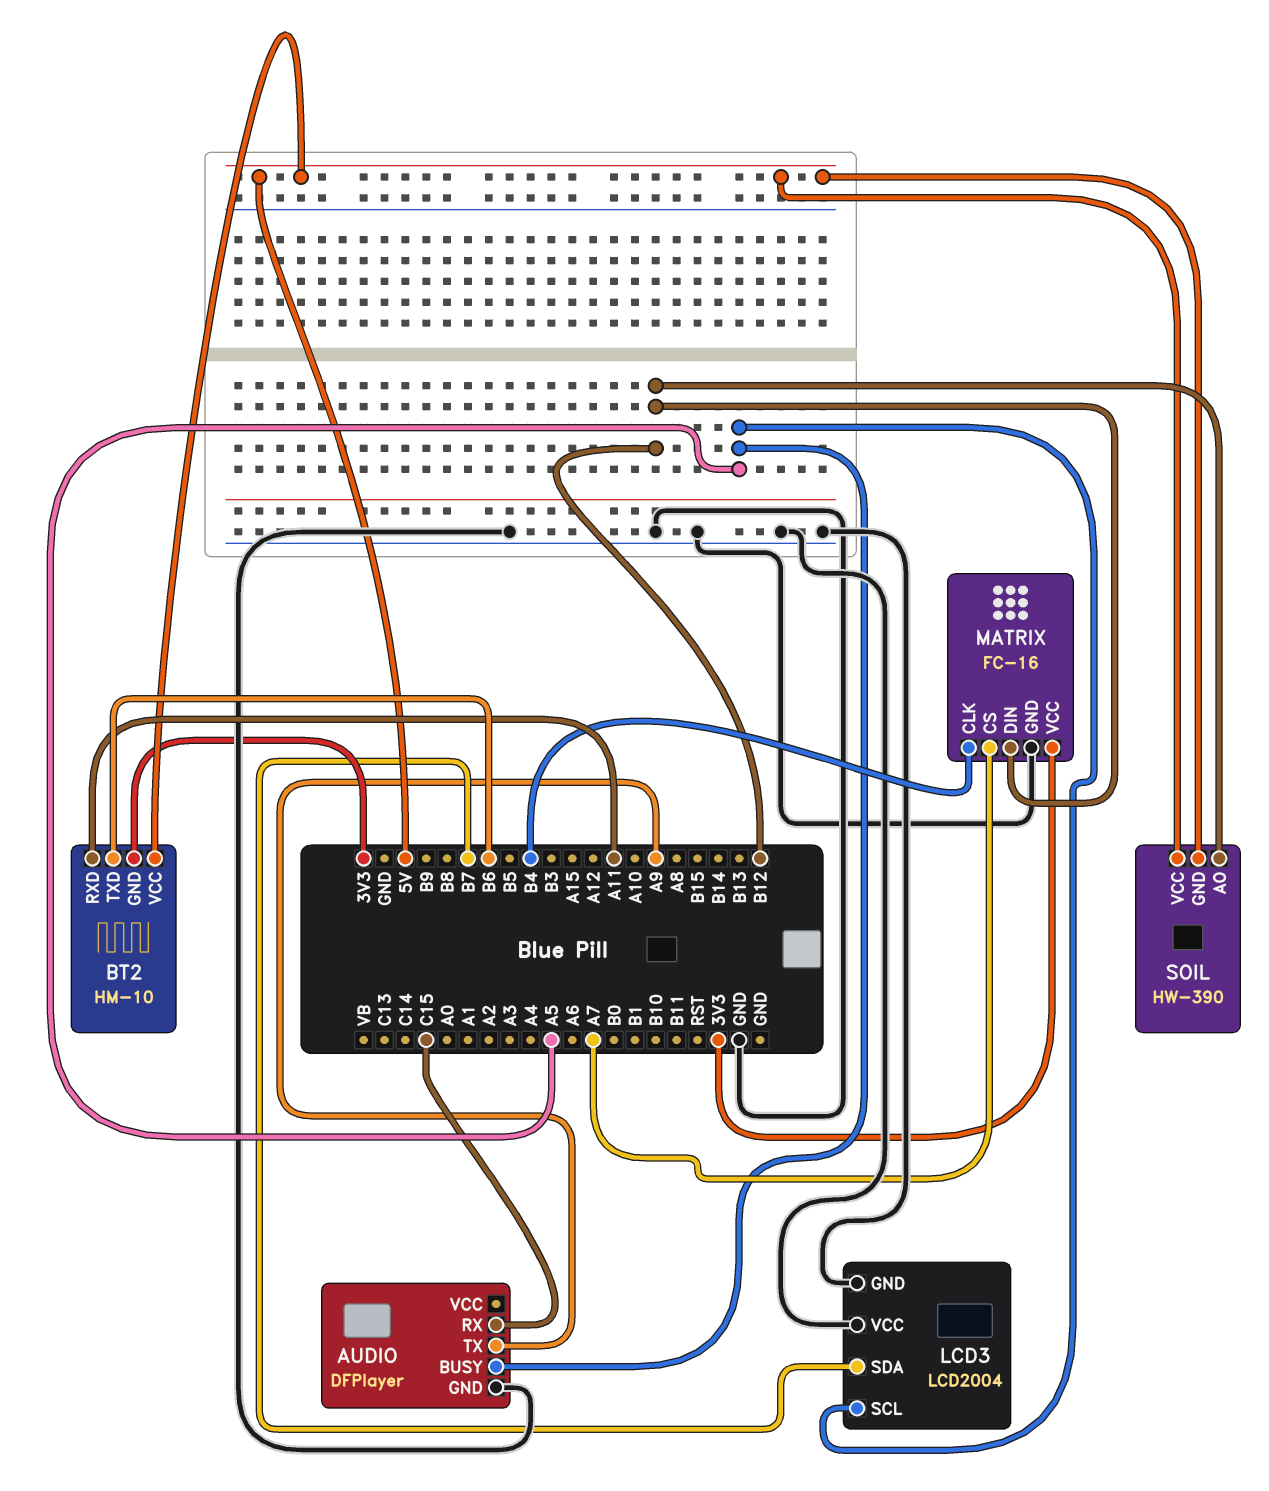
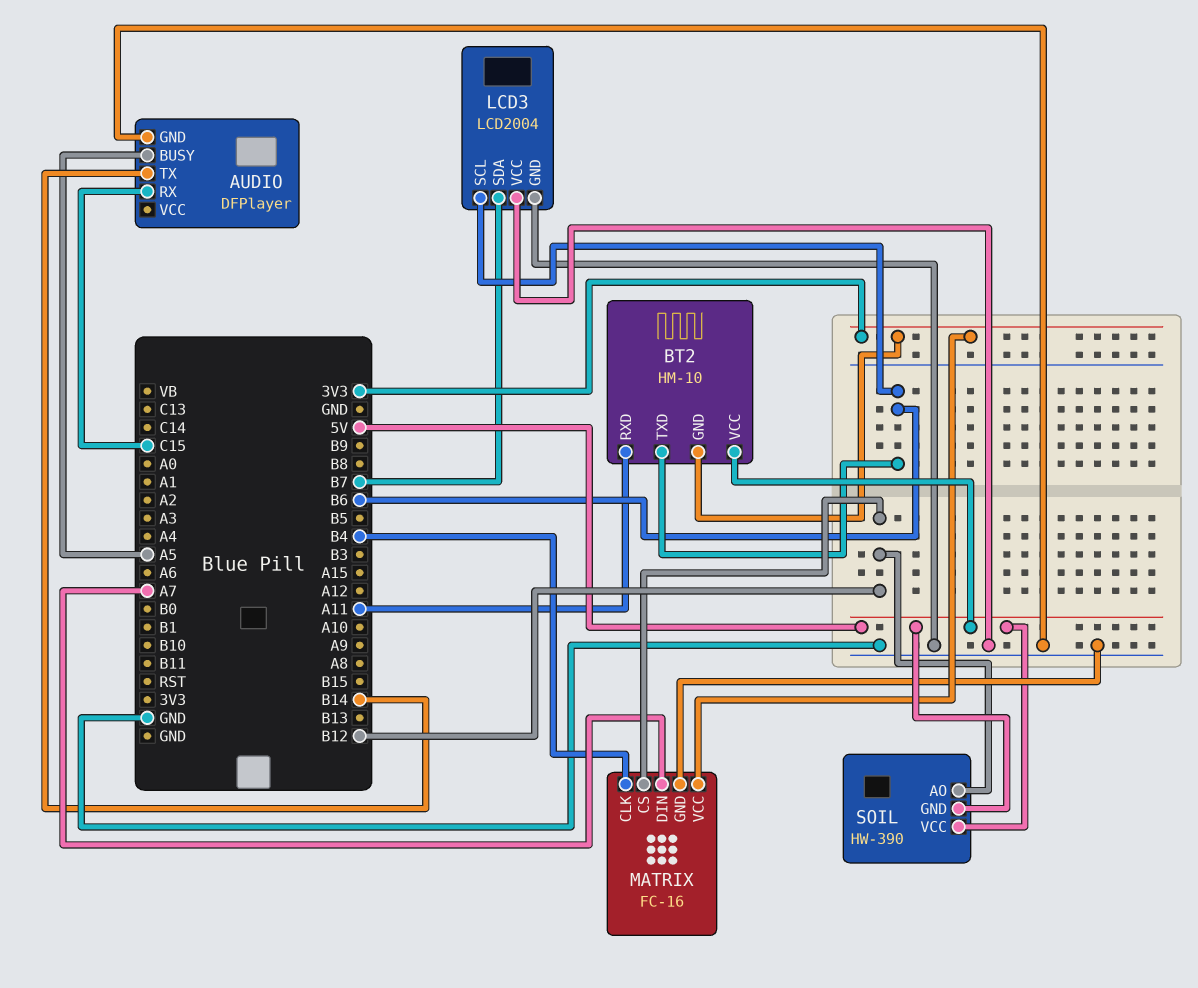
AUDIO pin TX: A9 -> B14
LCD3 pin SCL: A5 -> B6
MATRIX pin CS: A7 -> B12
MATRIX pin DIN: B12 -> A7

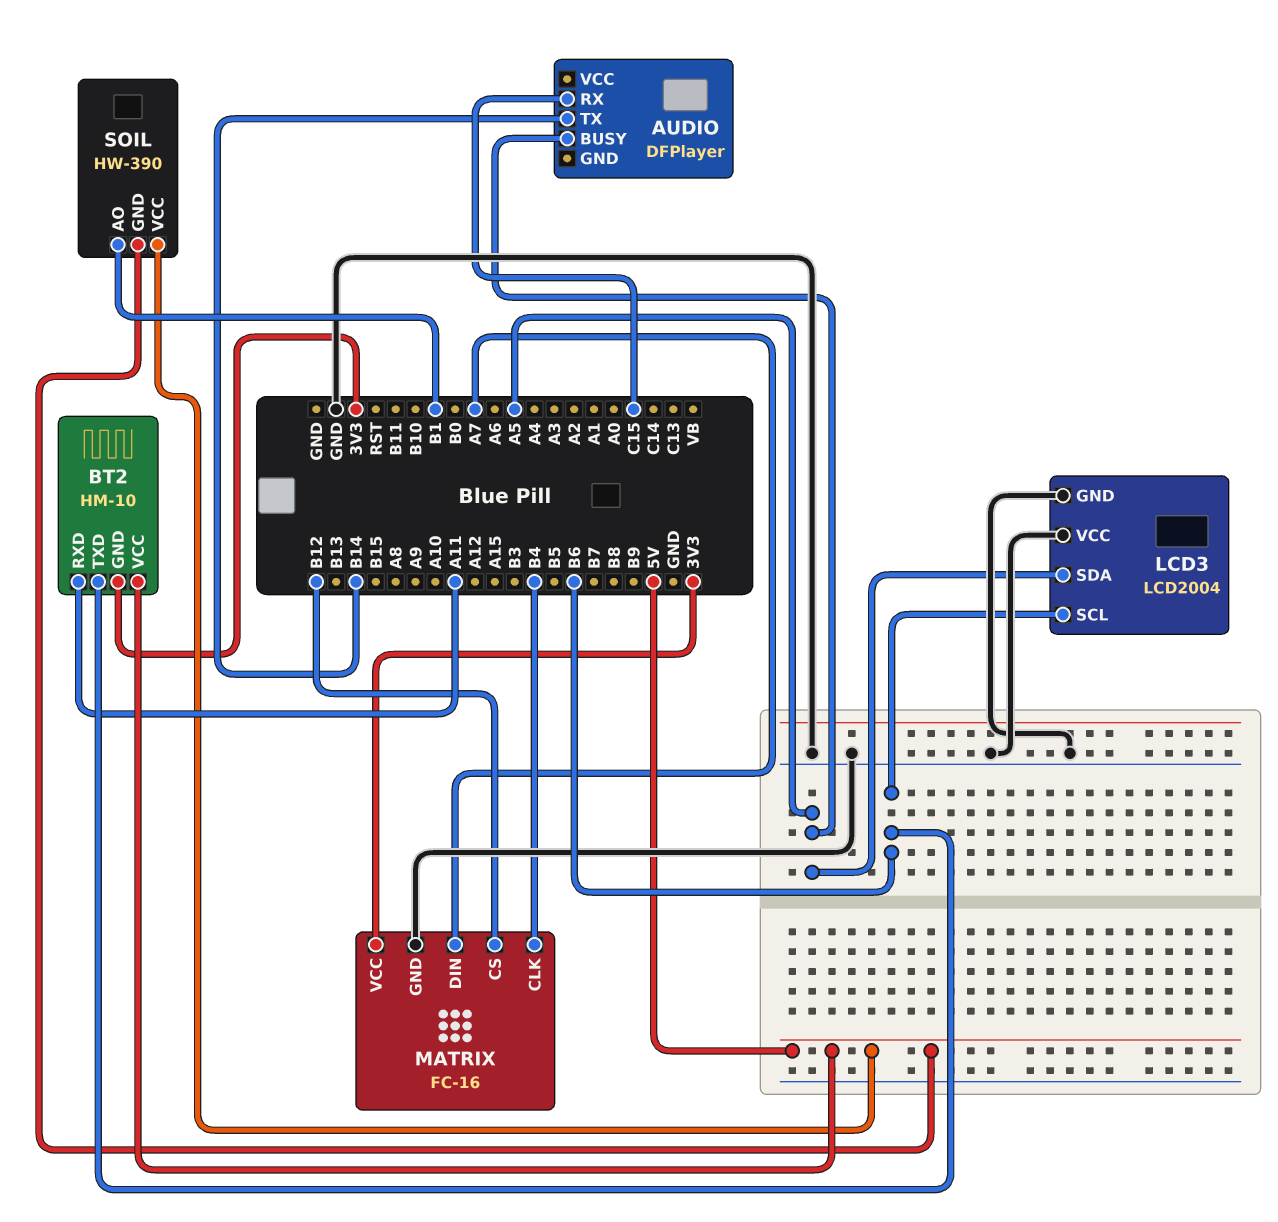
AUDIO pin GND: GND -> none
LCD3 pin SDA: B7 -> A5
SOIL pin AO: B12 -> B1

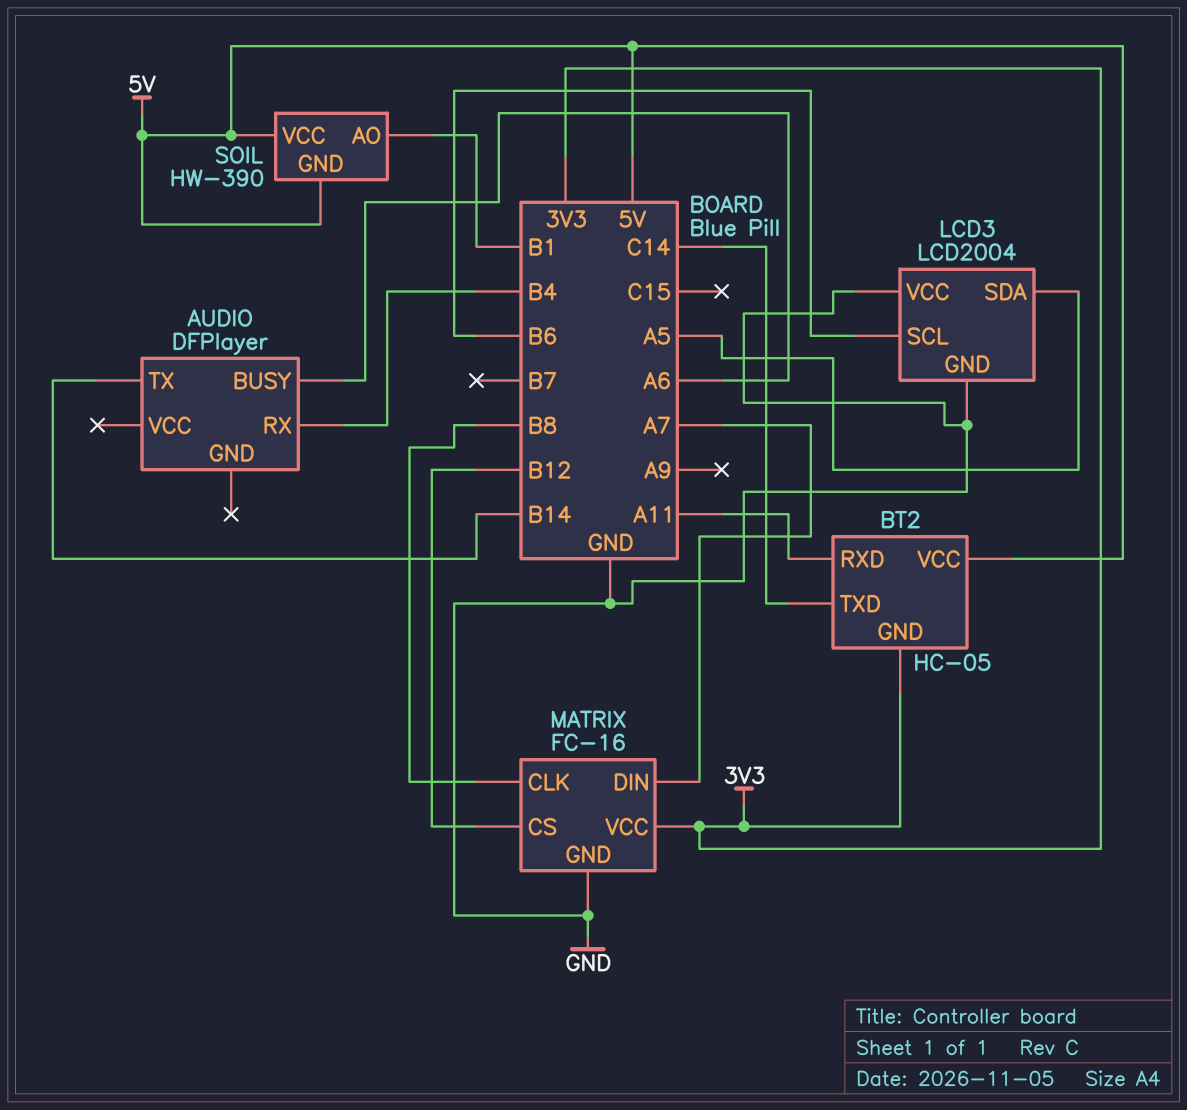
AUDIO pin BUSY: A5 -> A6
AUDIO pin RX: C15 -> B4
BT2: HM-10 -> HC-05
BT2 pin TXD: B6 -> C14
MATRIX pin CLK: B4 -> B8

